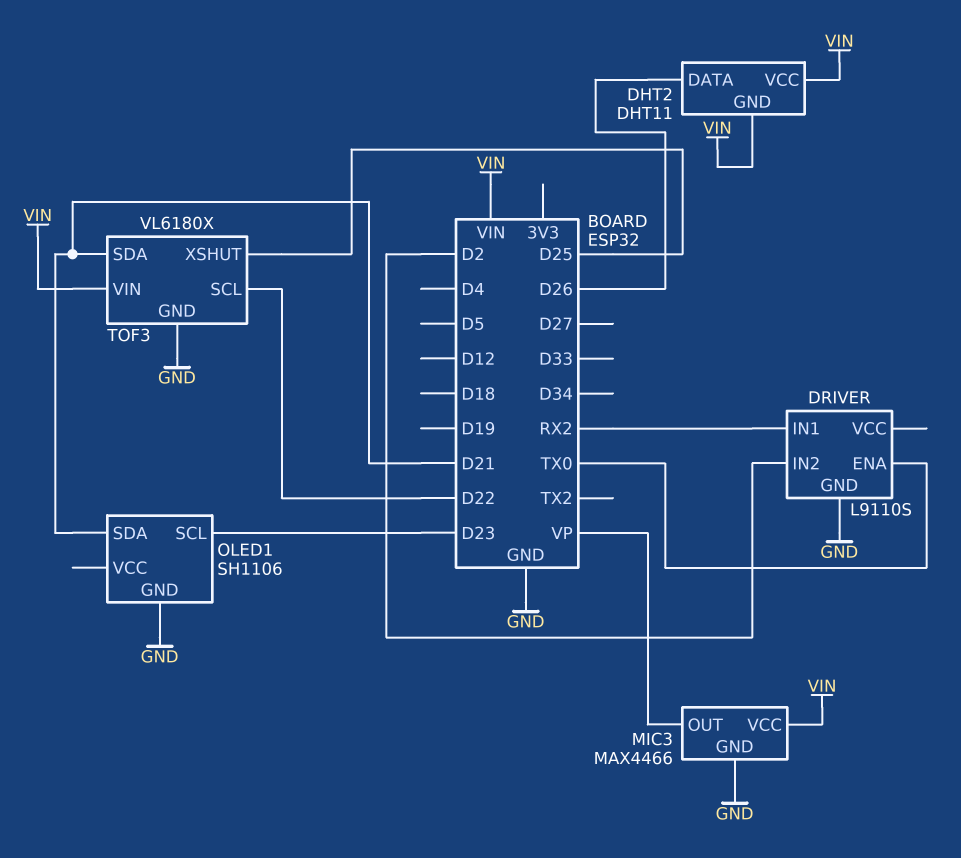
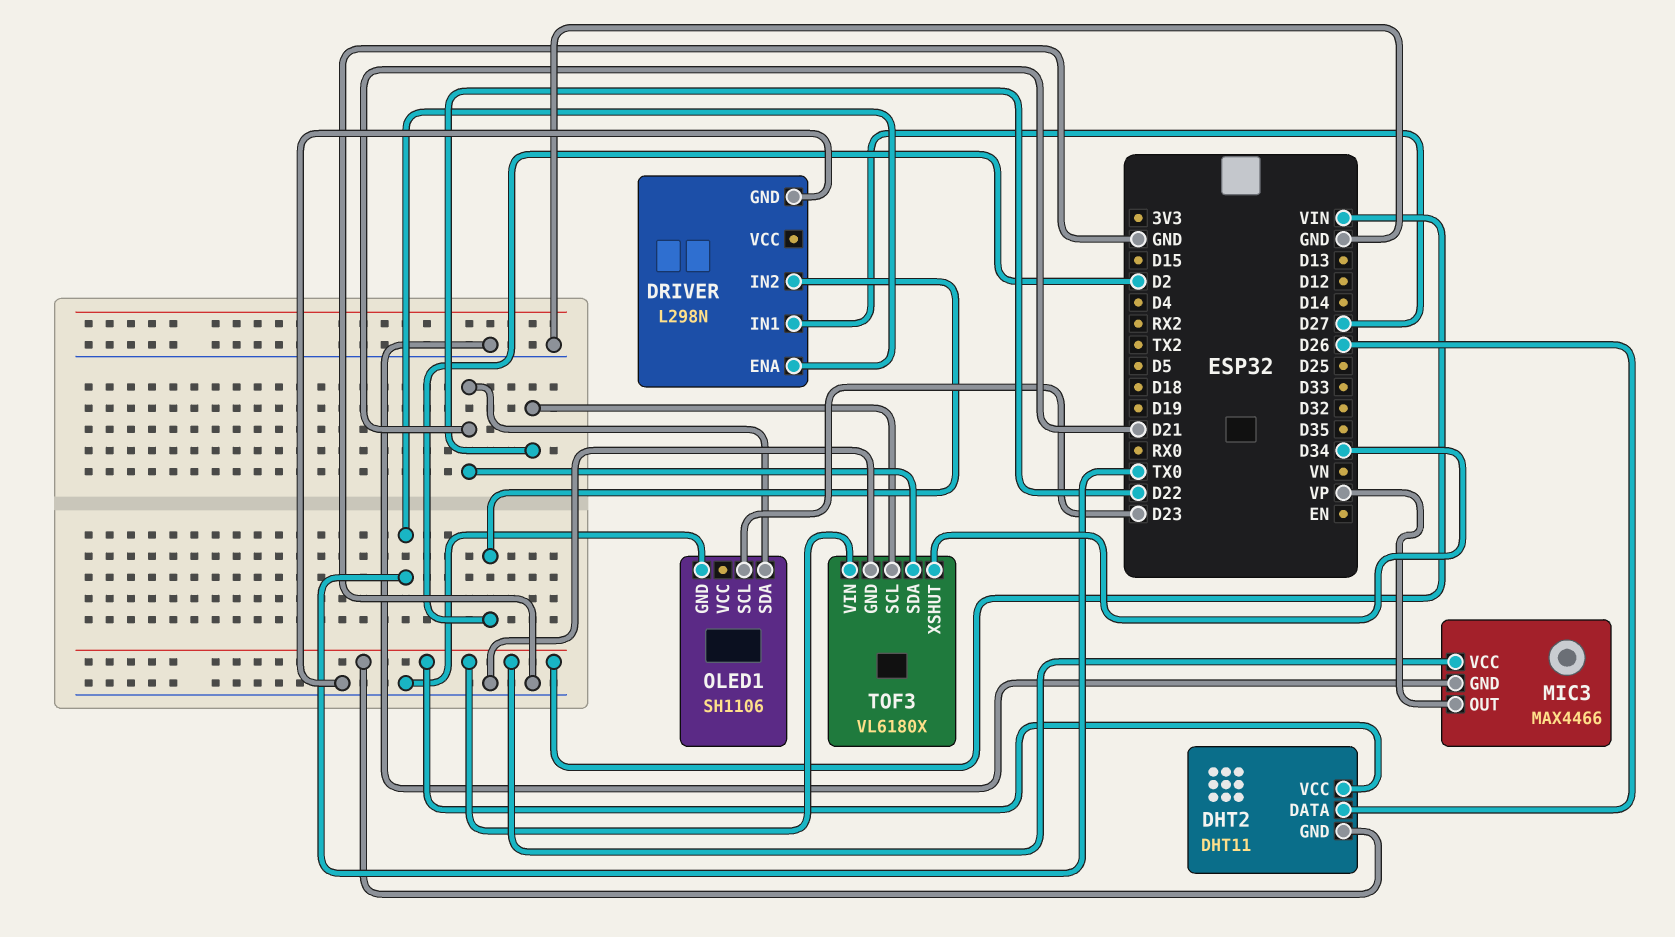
DRIVER: L9110S -> L298N
DRIVER pin IN1: RX2 -> D27
TOF3 pin XSHUT: D25 -> D34

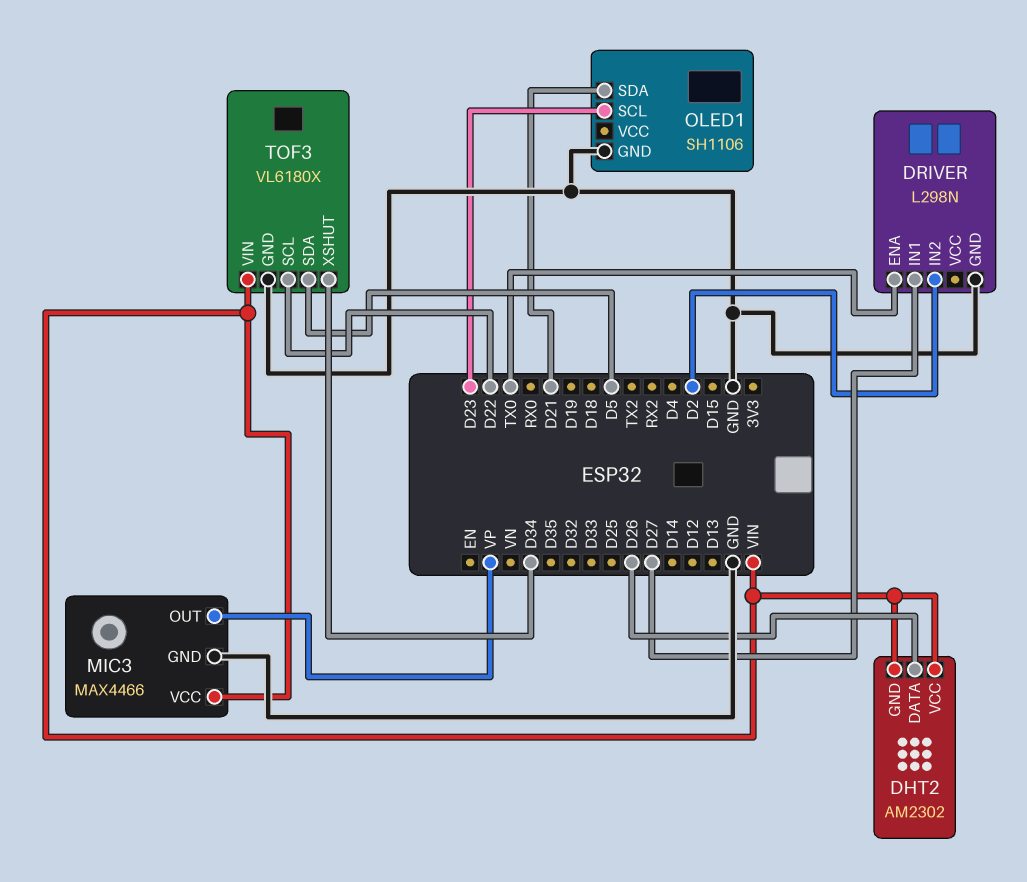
DHT2: DHT11 -> AM2302
TOF3 pin SDA: D21 -> D5

